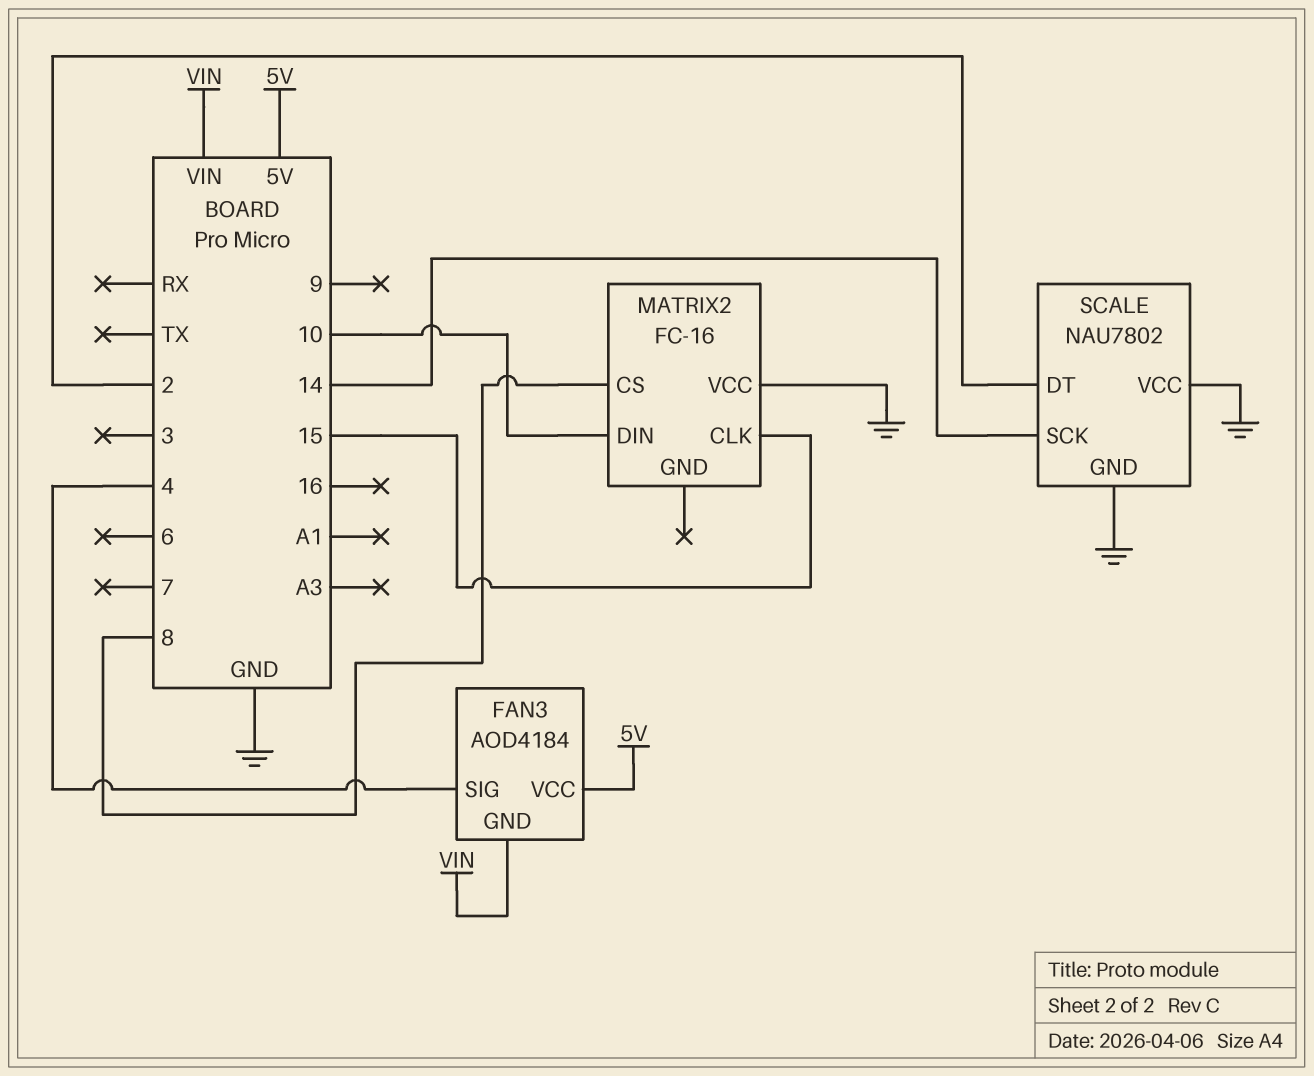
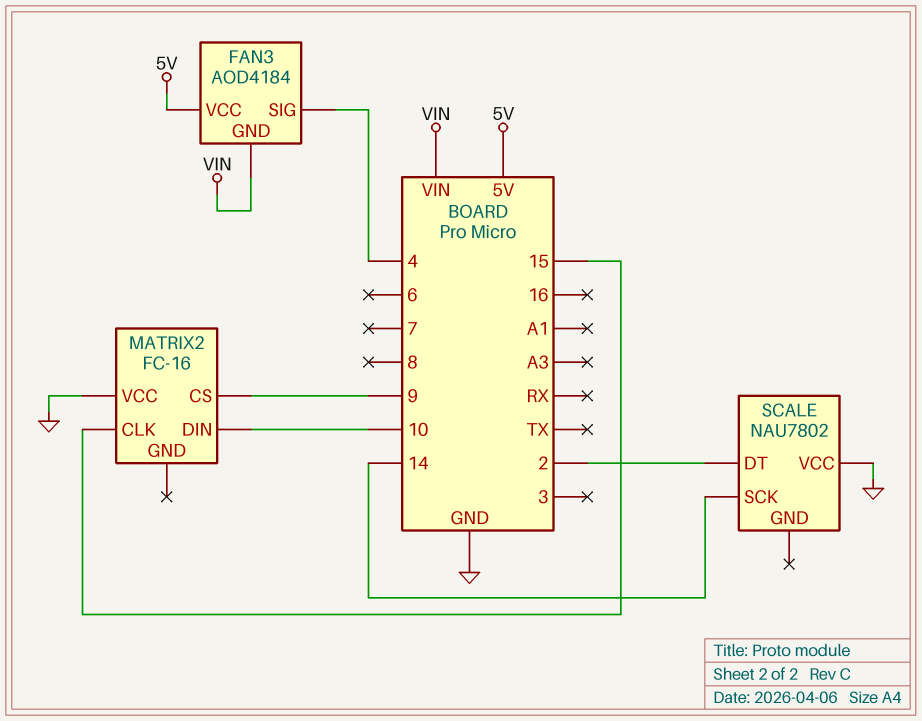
MATRIX2 pin CS: 8 -> 9
SCALE pin GND: GND -> none

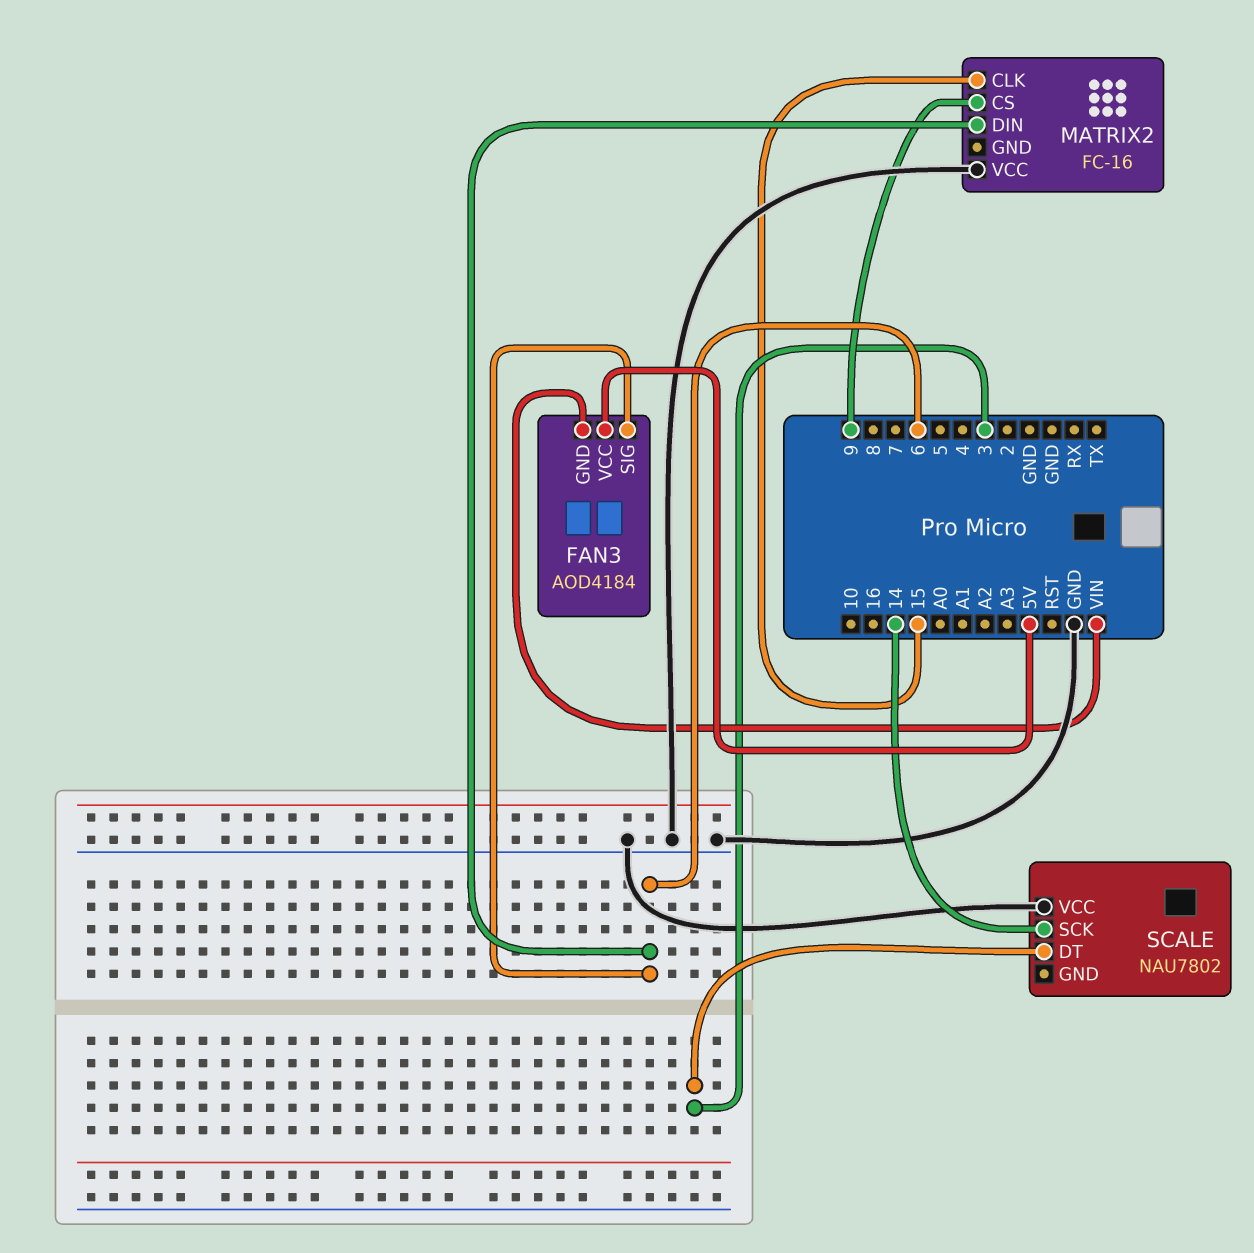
FAN3 pin SIG: 4 -> 6
MATRIX2 pin DIN: 10 -> 6
SCALE pin DT: 2 -> 3

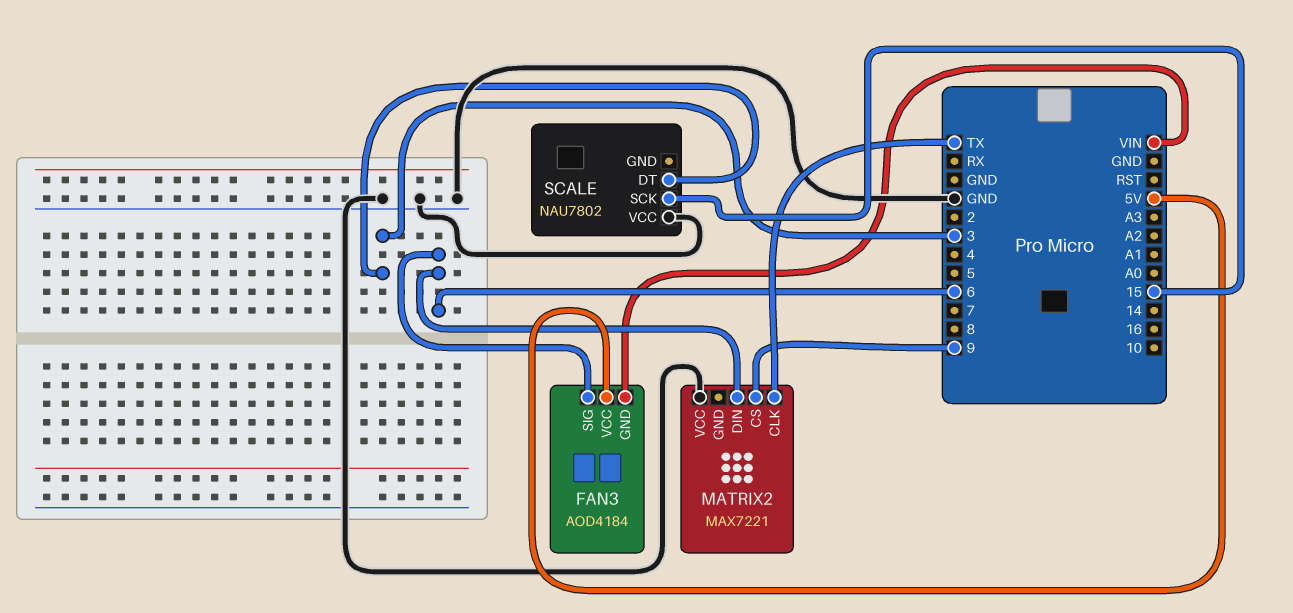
MATRIX2: FC-16 -> MAX7221
MATRIX2 pin CLK: 15 -> TX
SCALE pin SCK: 14 -> 15

